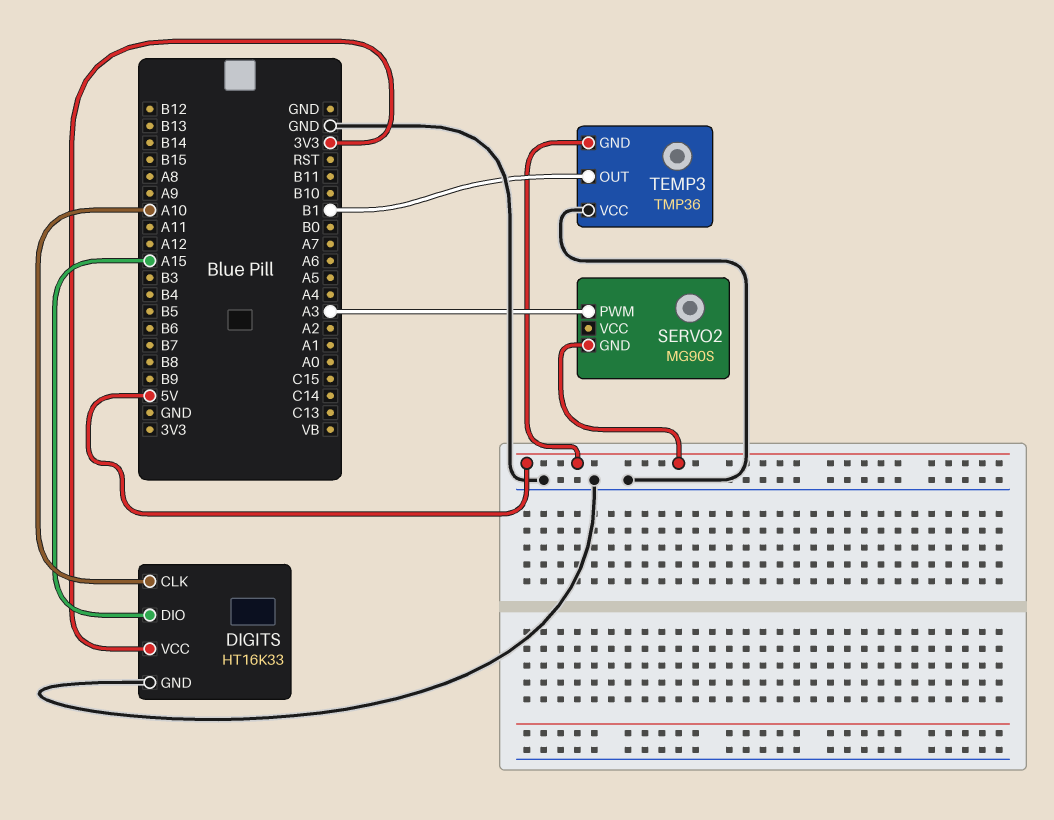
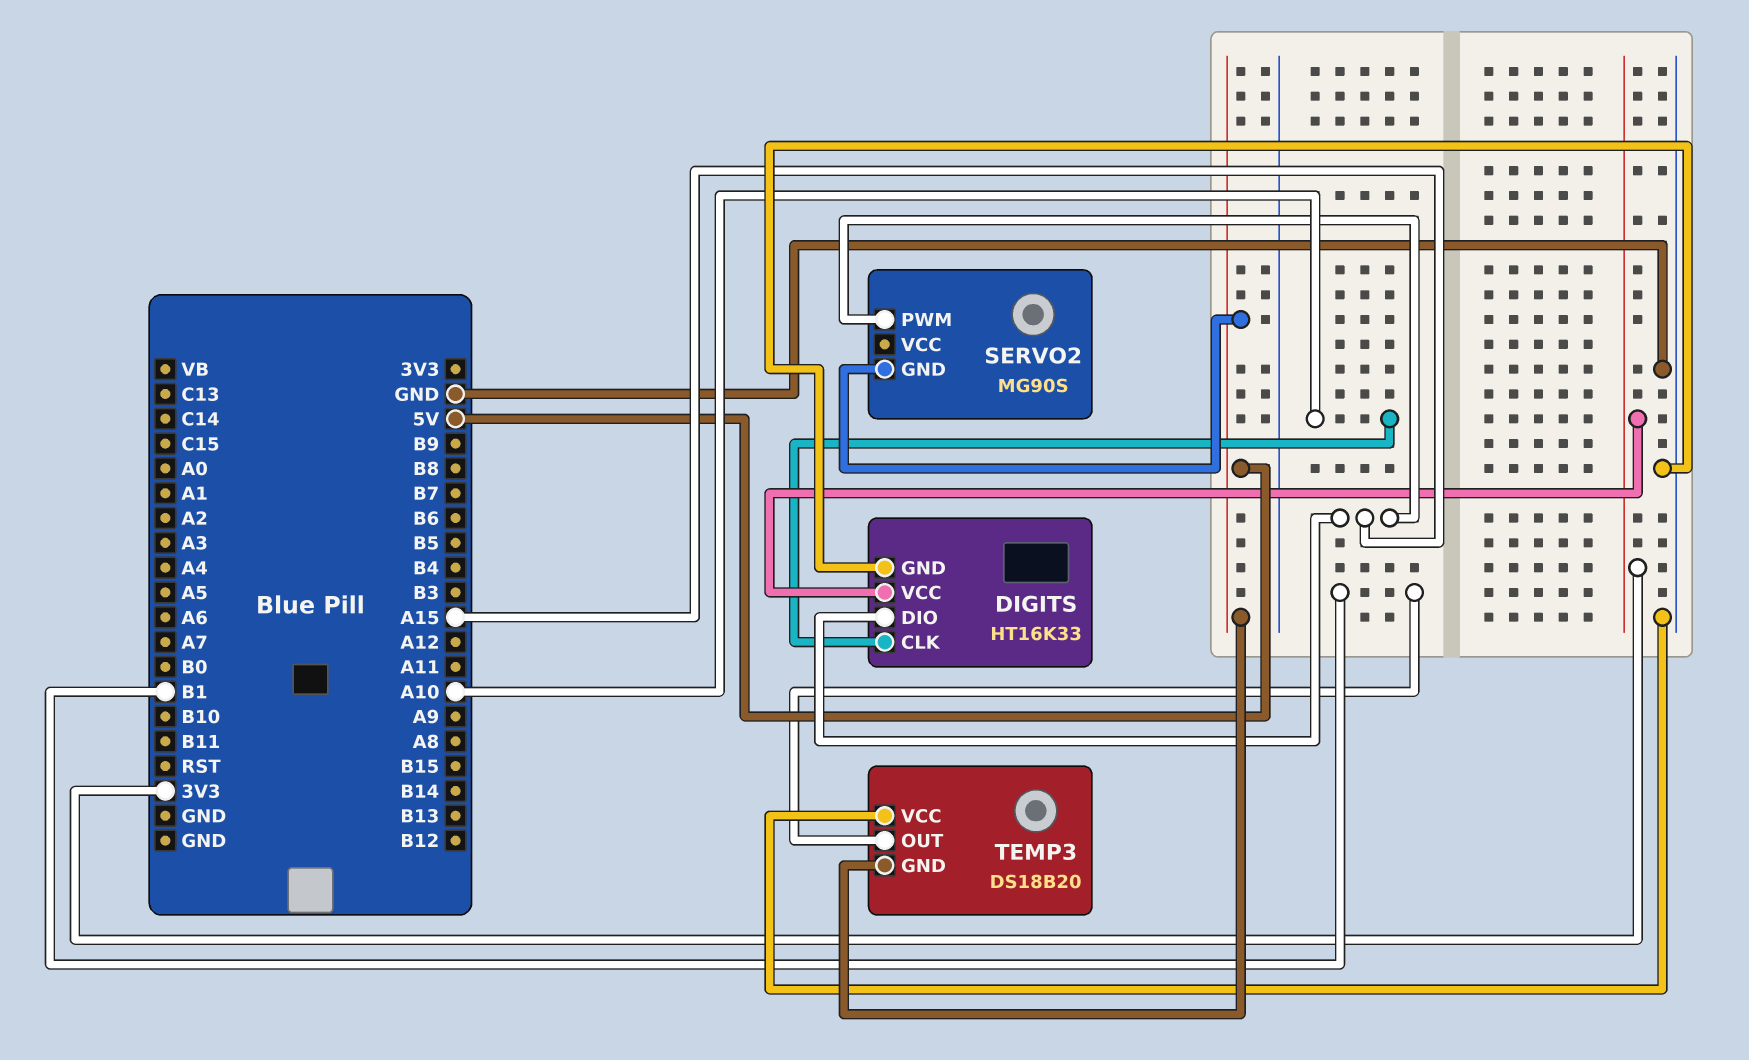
SERVO2 pin PWM: A3 -> A15
TEMP3: TMP36 -> DS18B20

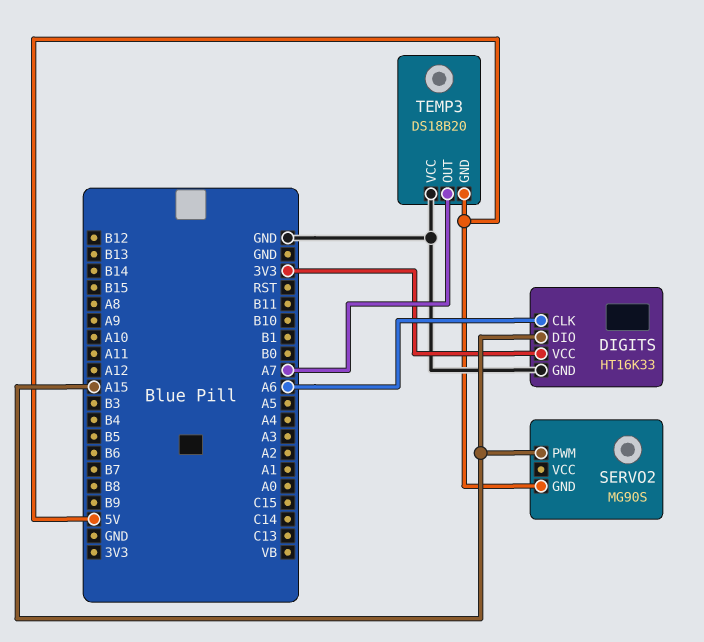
DIGITS pin CLK: A10 -> A6
TEMP3 pin OUT: B1 -> A7

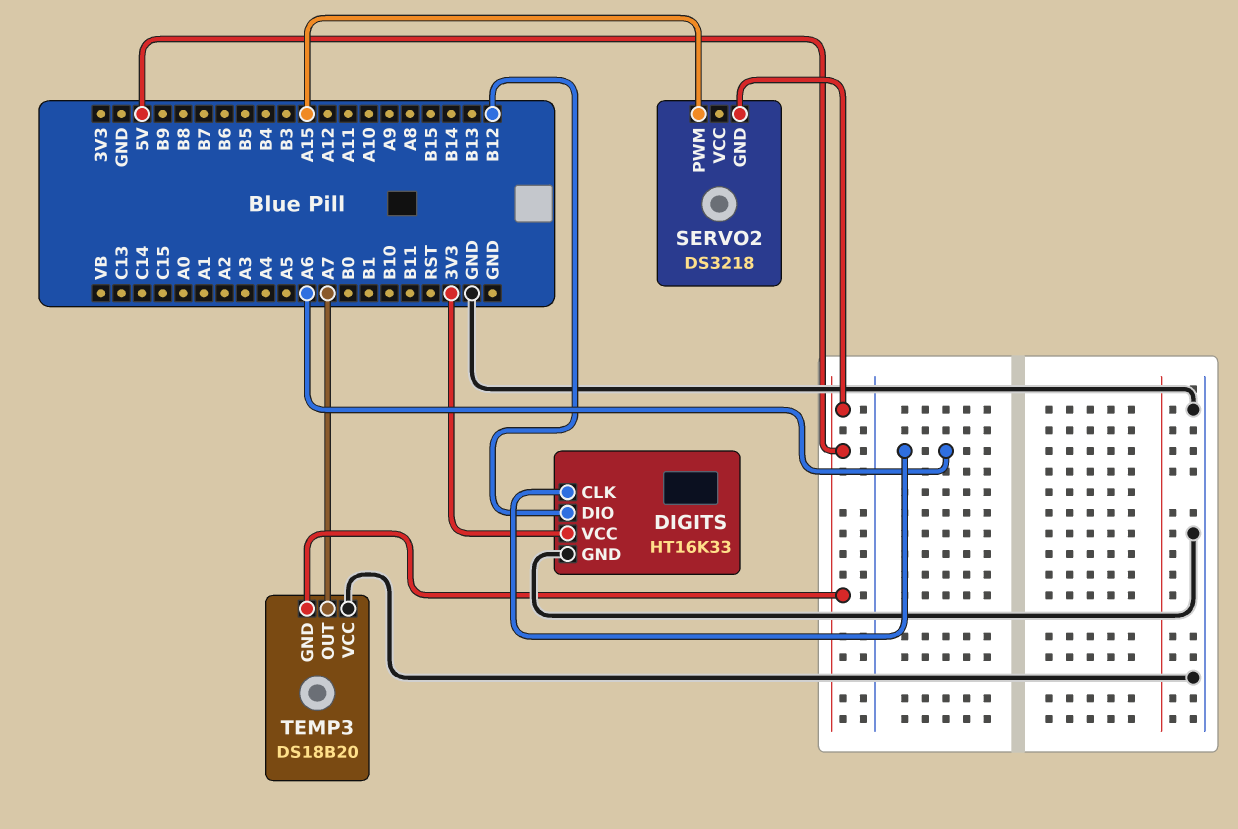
DIGITS pin DIO: A15 -> B12
SERVO2: MG90S -> DS3218

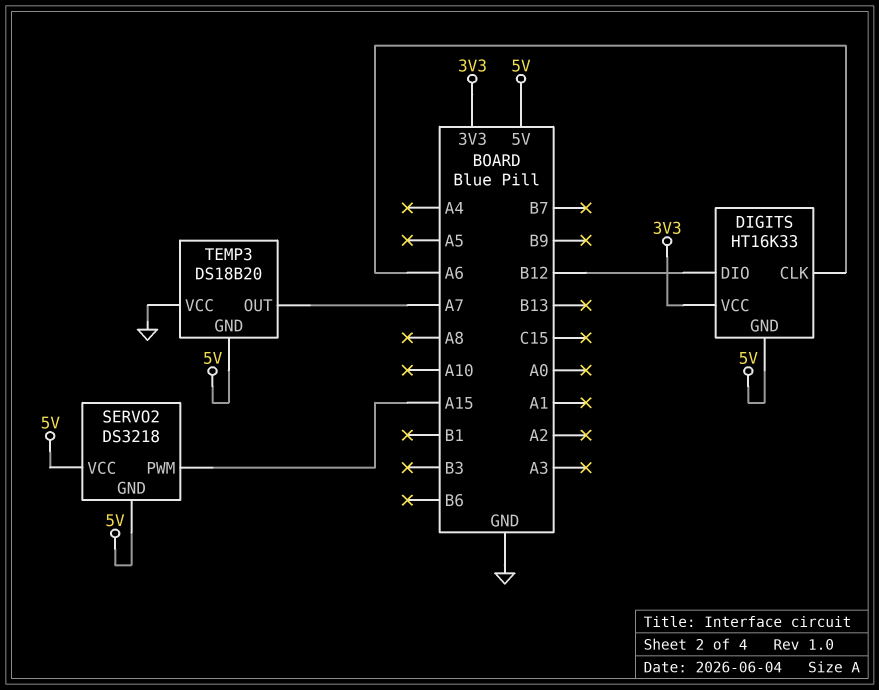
DIGITS pin GND: GND -> 5V
SERVO2 pin VCC: none -> 5V

